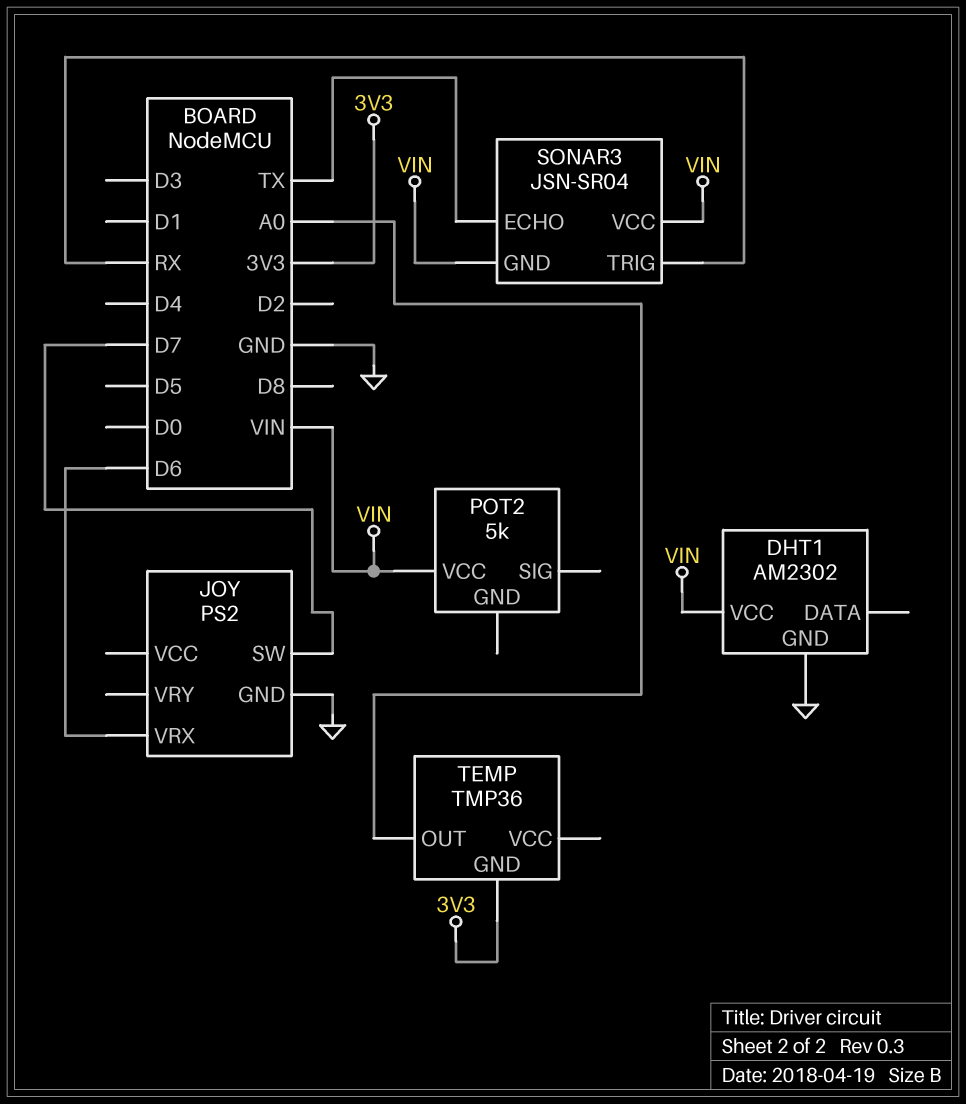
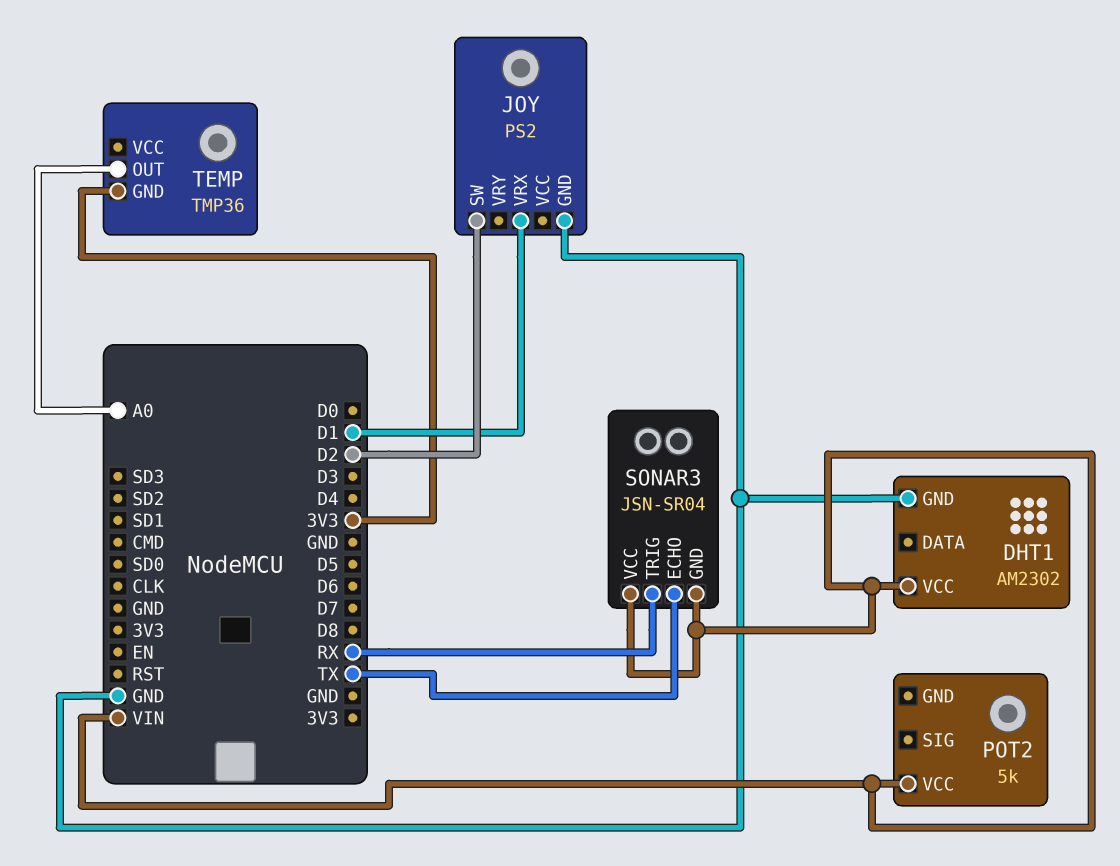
JOY pin SW: D7 -> D2
JOY pin VRX: D6 -> D1

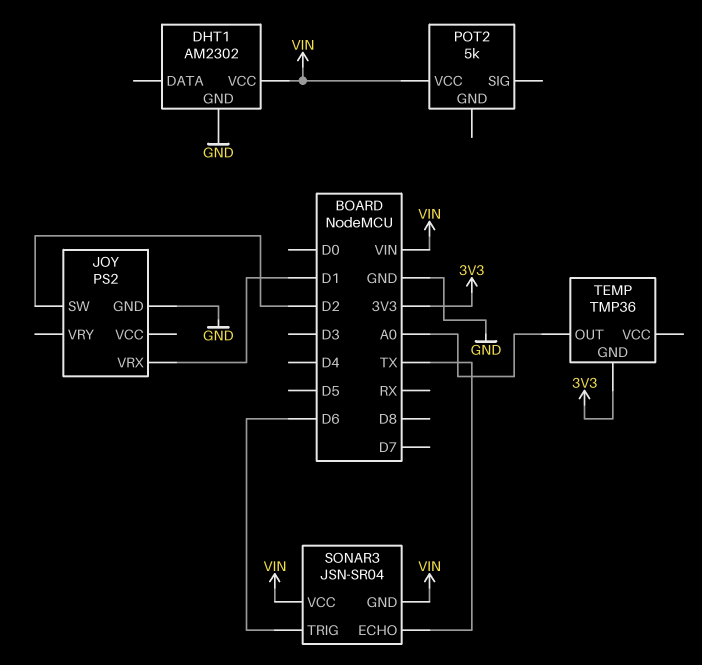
SONAR3 pin TRIG: RX -> D6

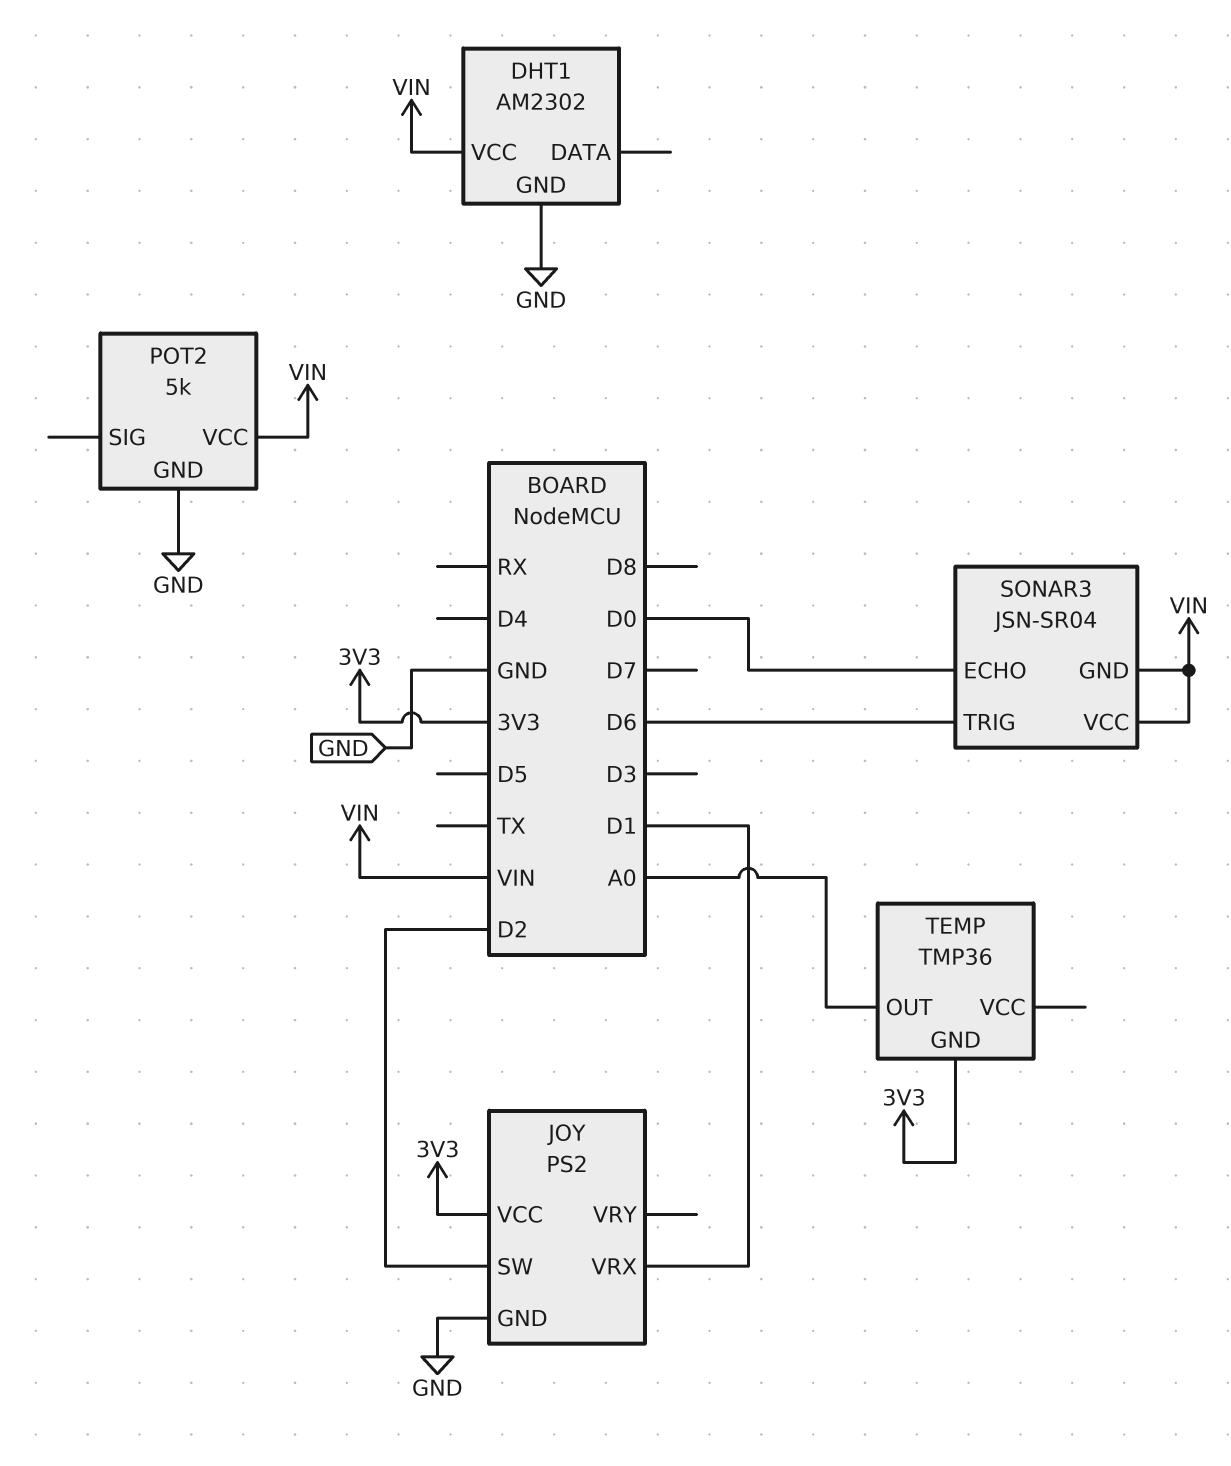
JOY pin VCC: none -> 3V3
POT2 pin GND: none -> GND
SONAR3 pin ECHO: TX -> D0

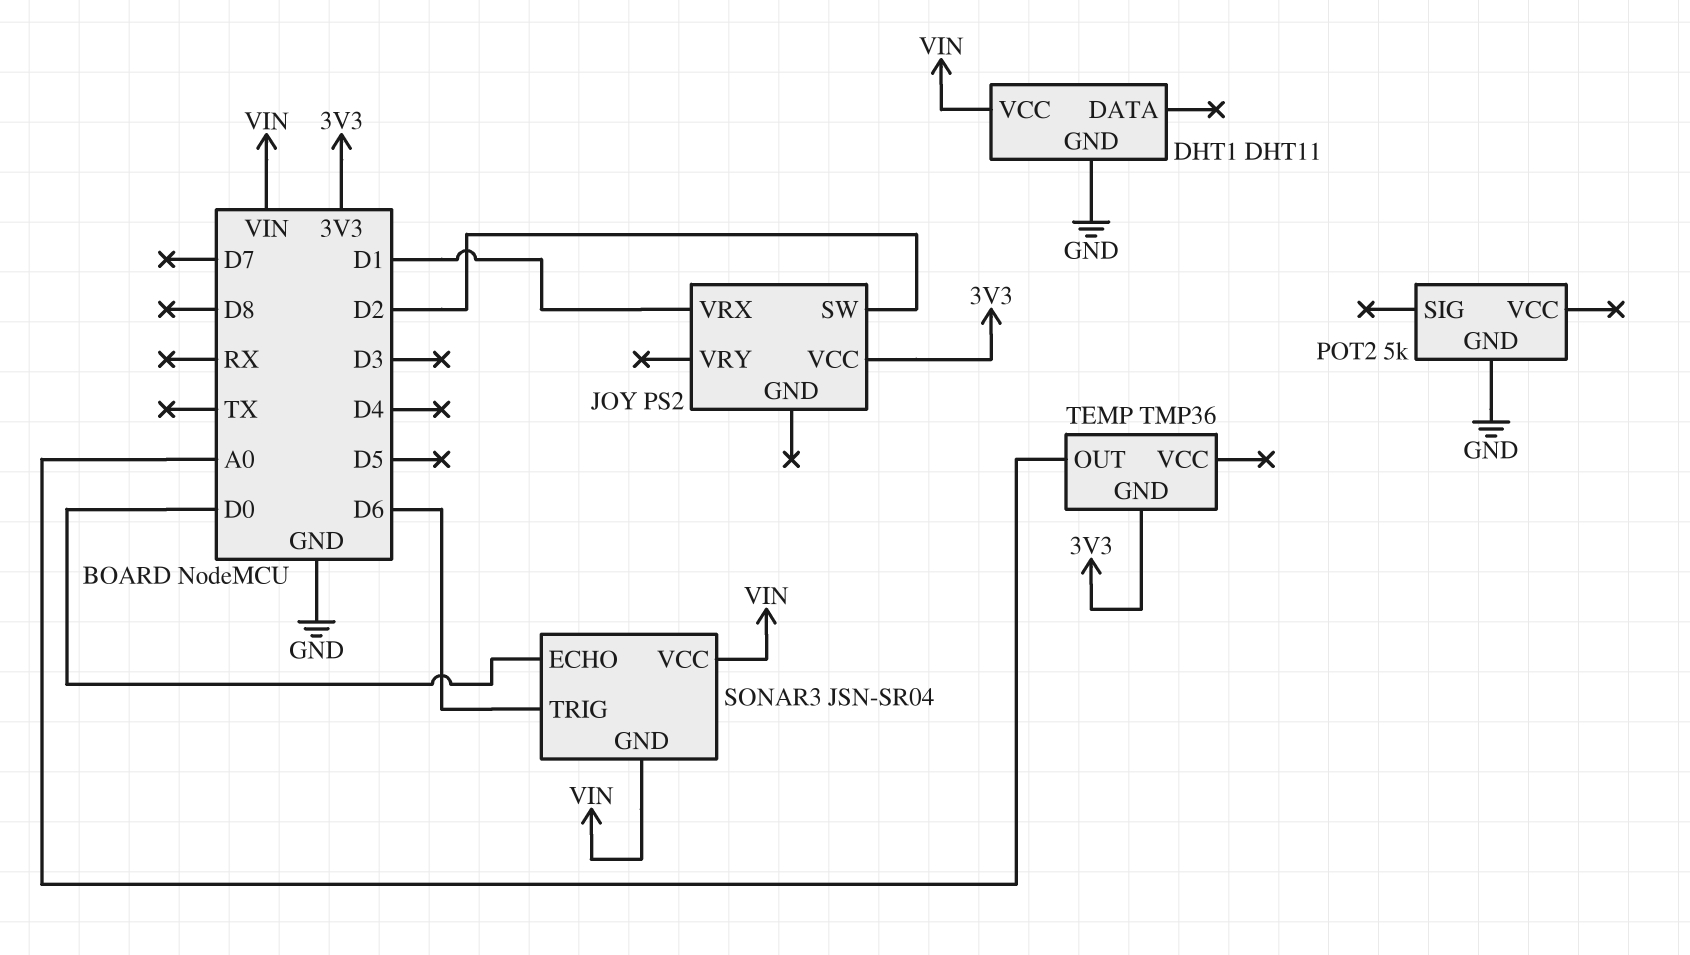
DHT1: AM2302 -> DHT11
JOY pin GND: GND -> none
POT2 pin VCC: VIN -> none

